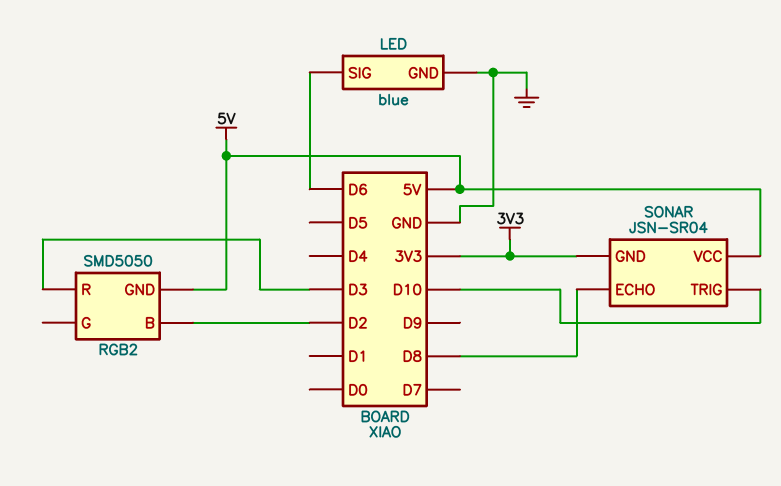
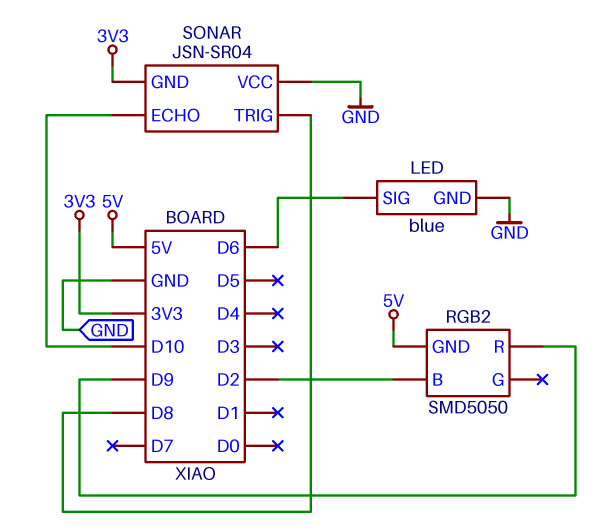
RGB2 pin R: D3 -> D9
SONAR pin ECHO: D8 -> D10
SONAR pin TRIG: D10 -> D8
SONAR pin VCC: 5V -> GND

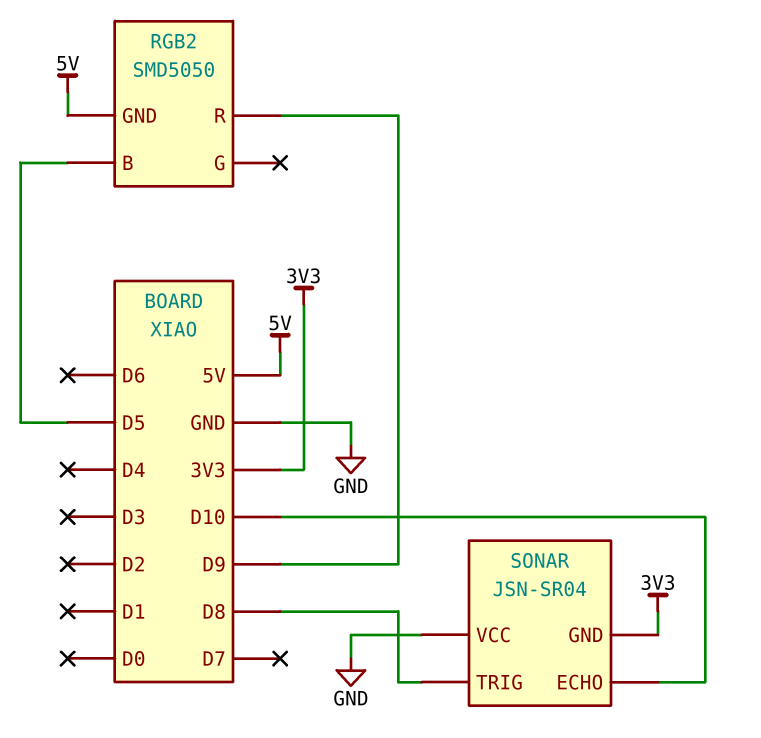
LED: blue -> none
LED pin GND: GND -> none
LED pin SIG: D6 -> none
RGB2 pin B: D2 -> D5

